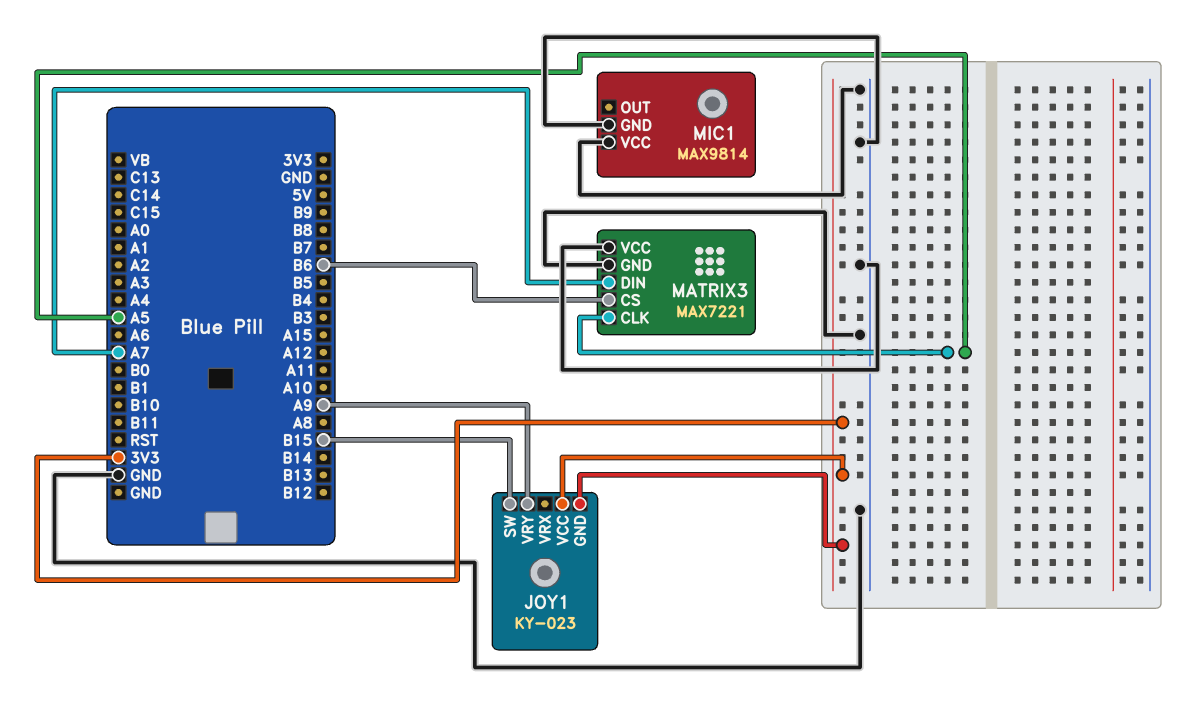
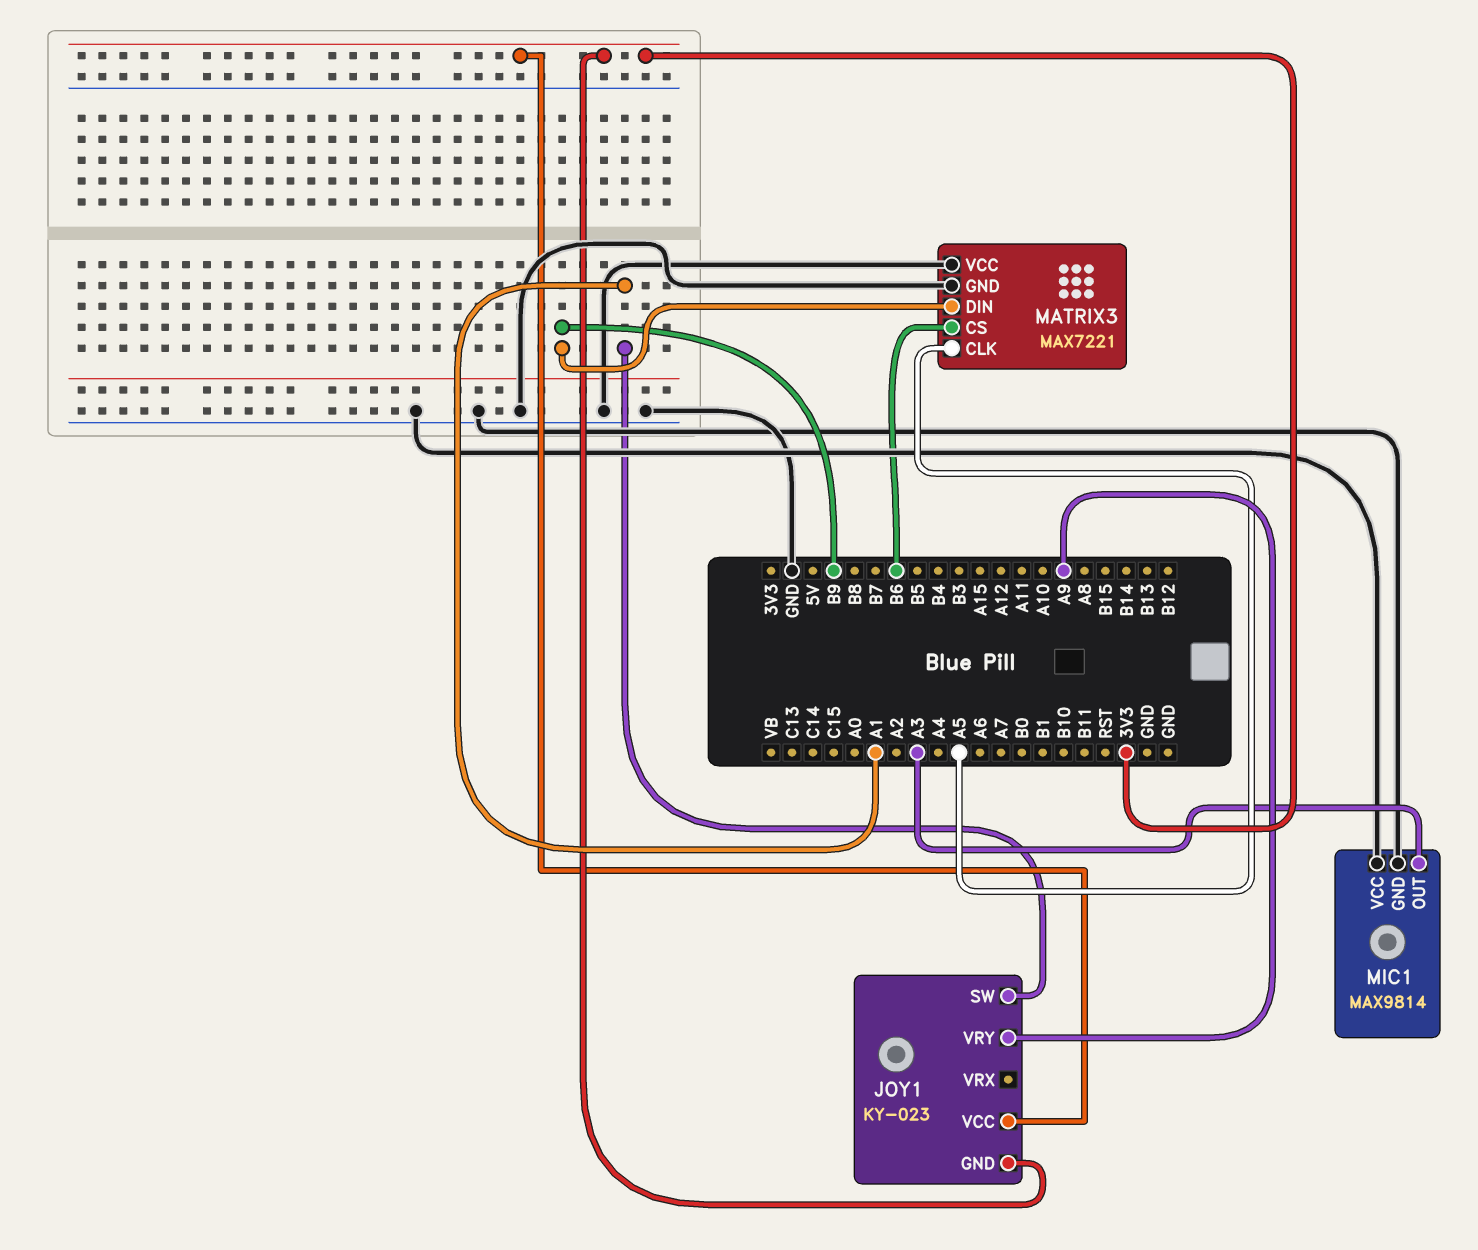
JOY1 pin SW: B15 -> A1
MATRIX3 pin DIN: A7 -> B9
MIC1 pin OUT: none -> A3

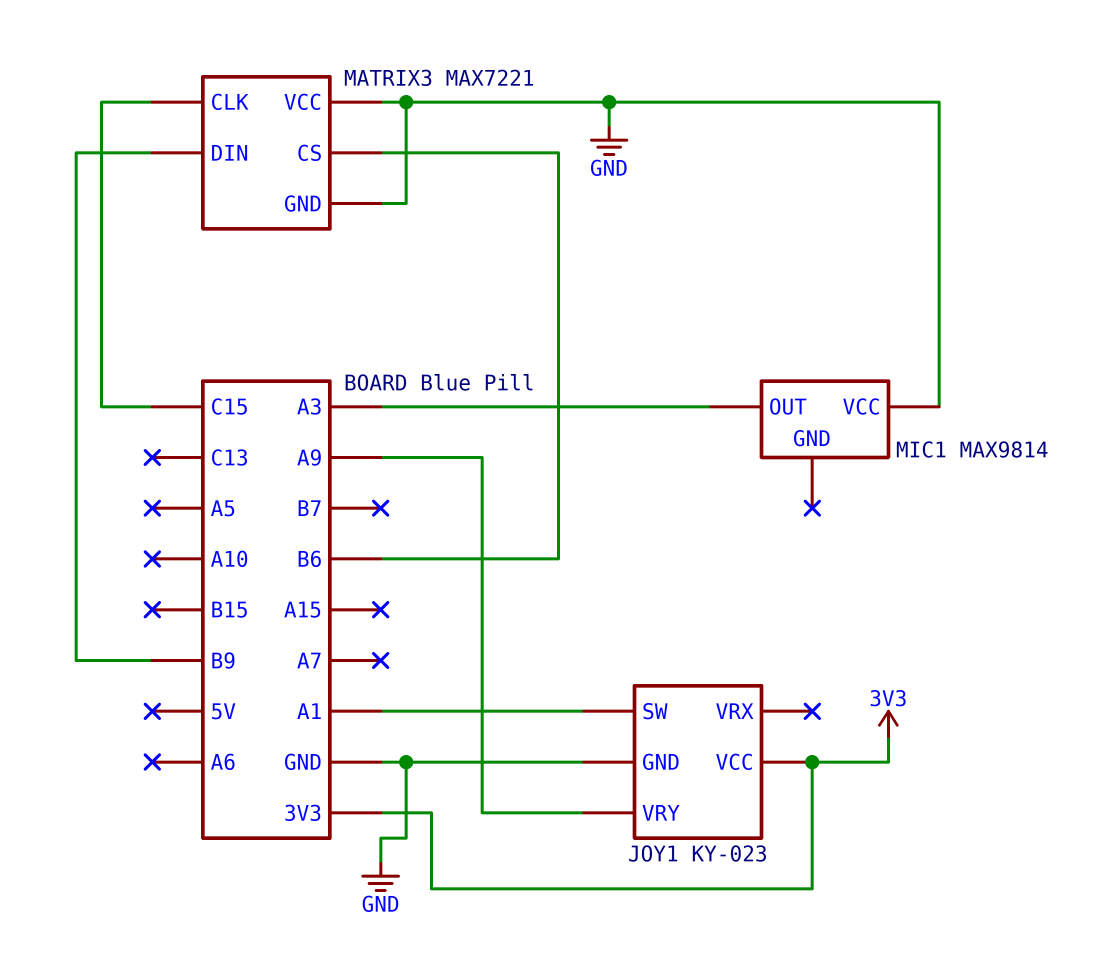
JOY1 pin GND: 3V3 -> GND
MATRIX3 pin CLK: A5 -> C15
MIC1 pin GND: GND -> none

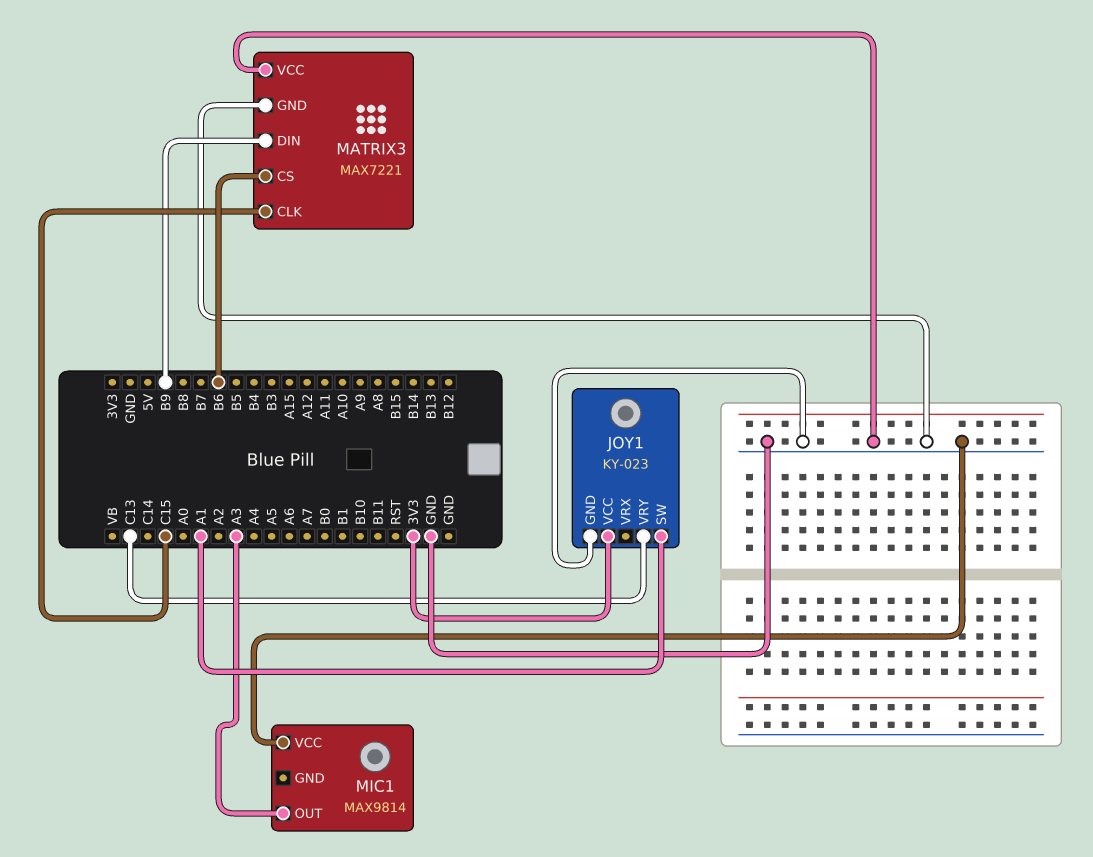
JOY1 pin VRY: A9 -> C13

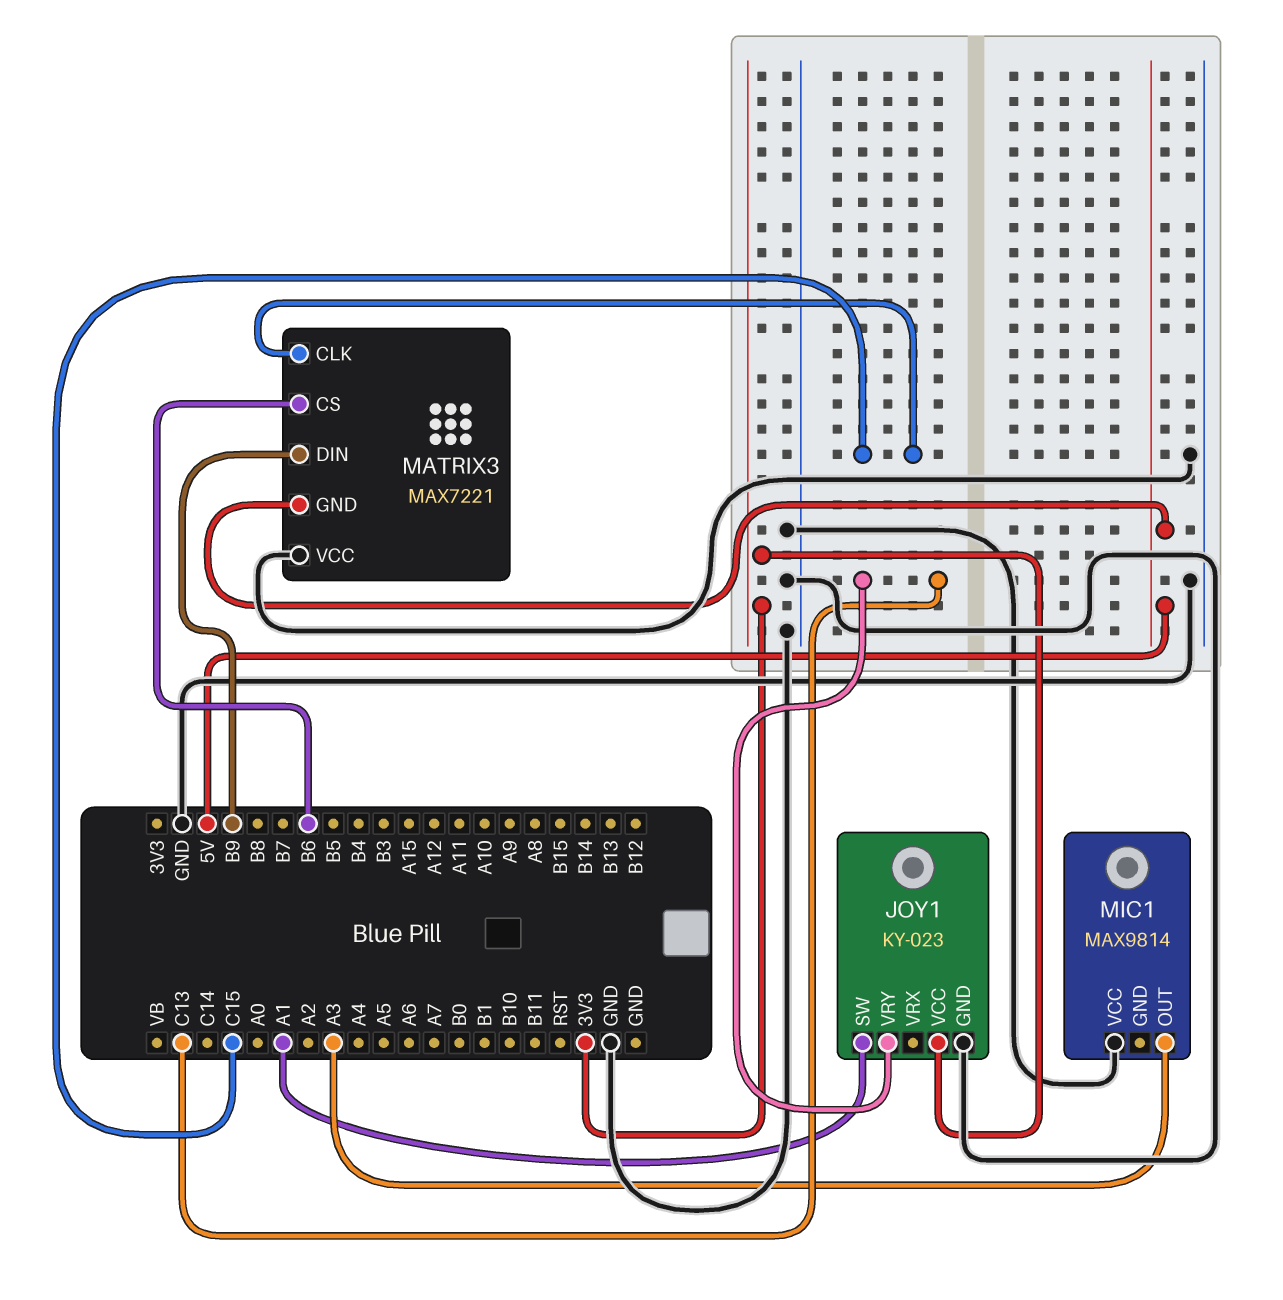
MATRIX3 pin GND: GND -> 5V

